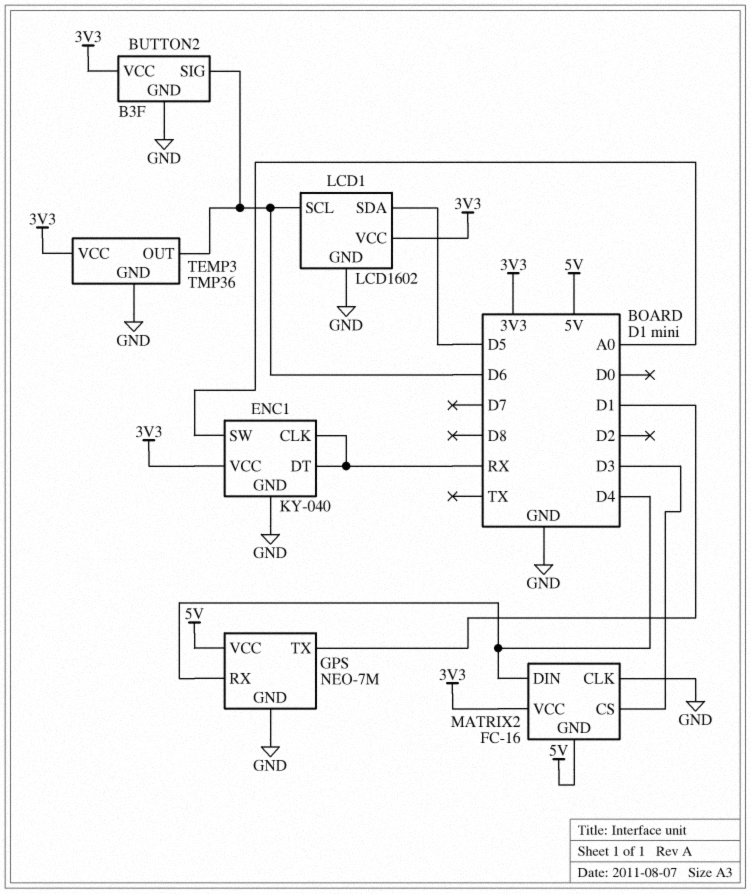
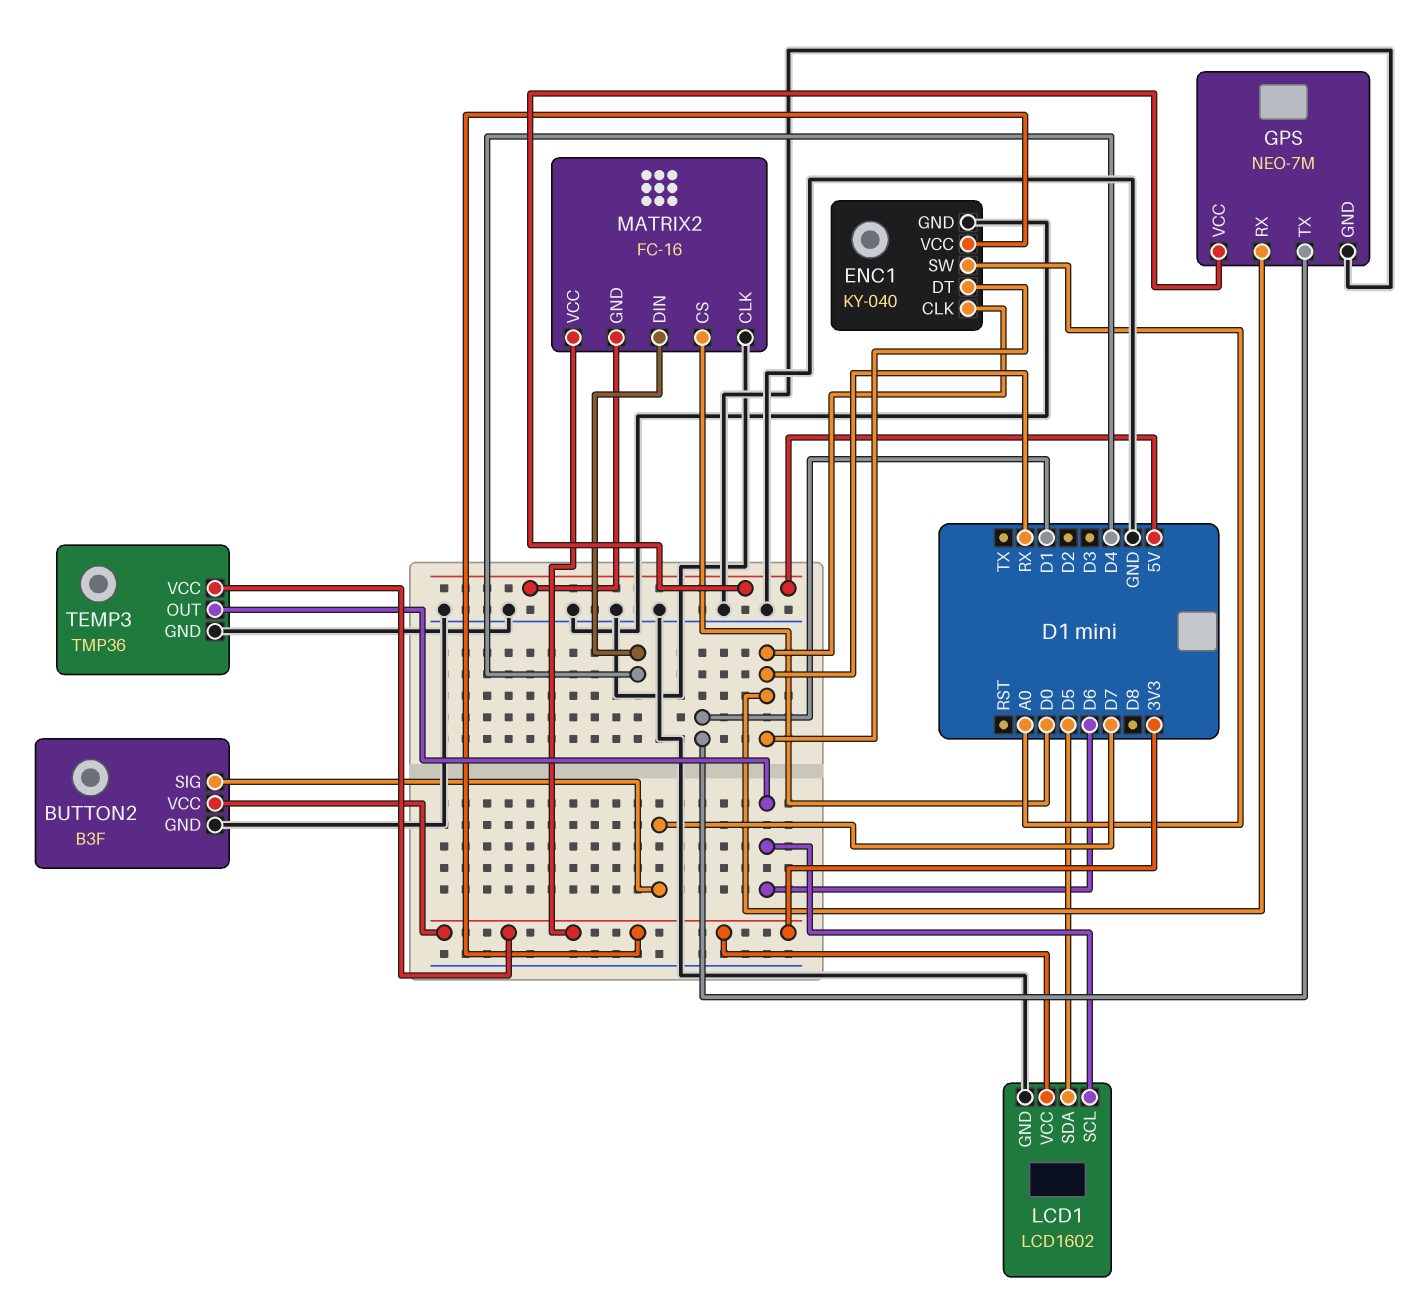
BUTTON2 pin SIG: D6 -> D7
GPS pin RX: D4 -> RX
MATRIX2 pin CS: D3 -> D0

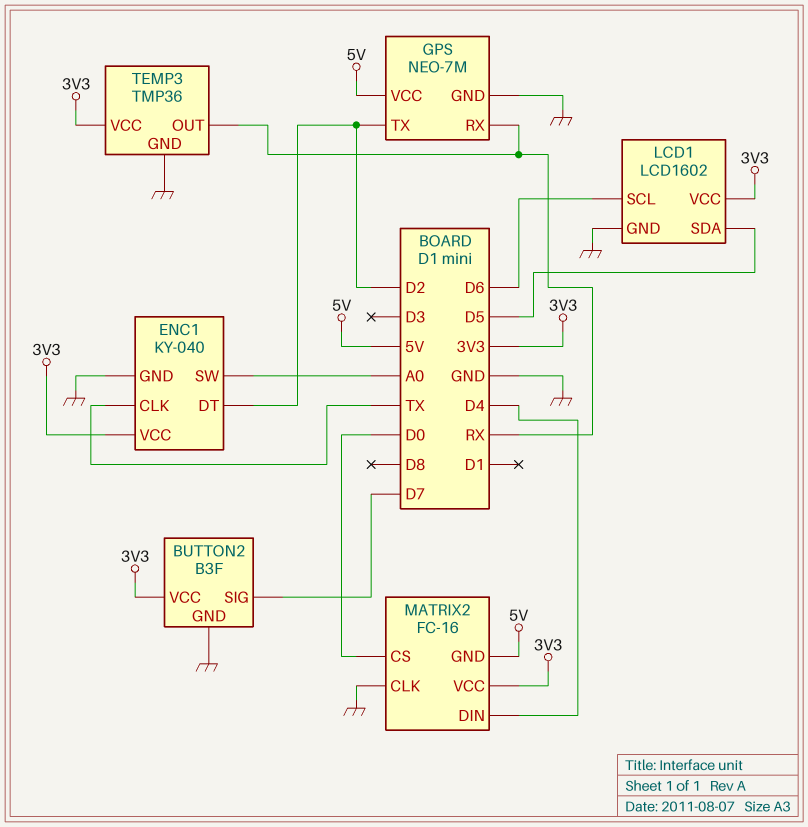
ENC1 pin CLK: RX -> TX
ENC1 pin DT: RX -> D2
GPS pin TX: D1 -> D2
TEMP3 pin OUT: D6 -> RX

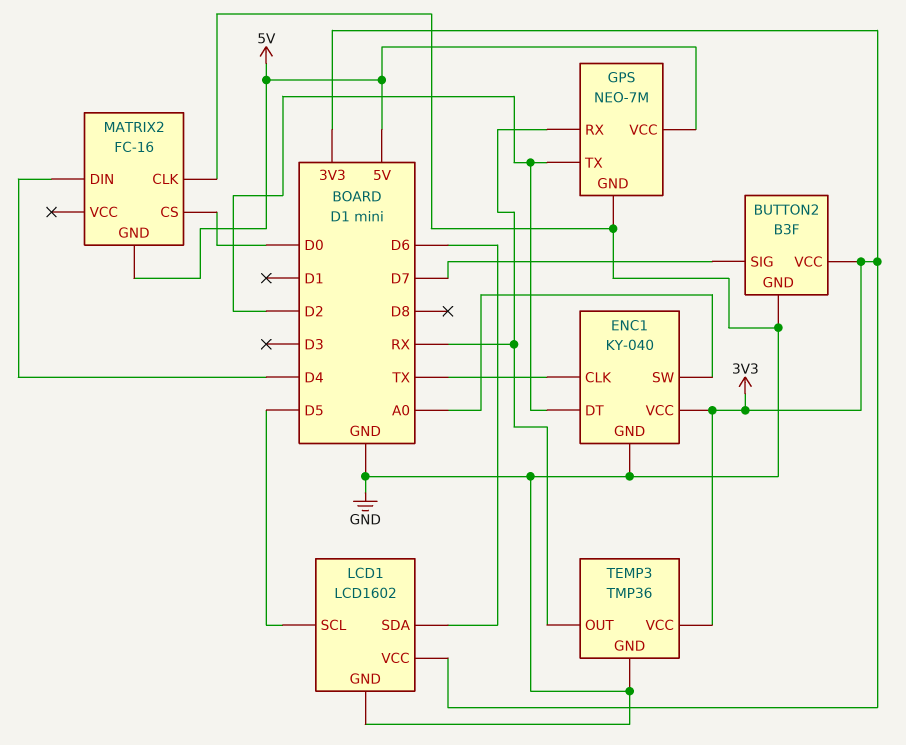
LCD1 pin SCL: D6 -> D5
LCD1 pin SDA: D5 -> D6
MATRIX2 pin VCC: 3V3 -> none

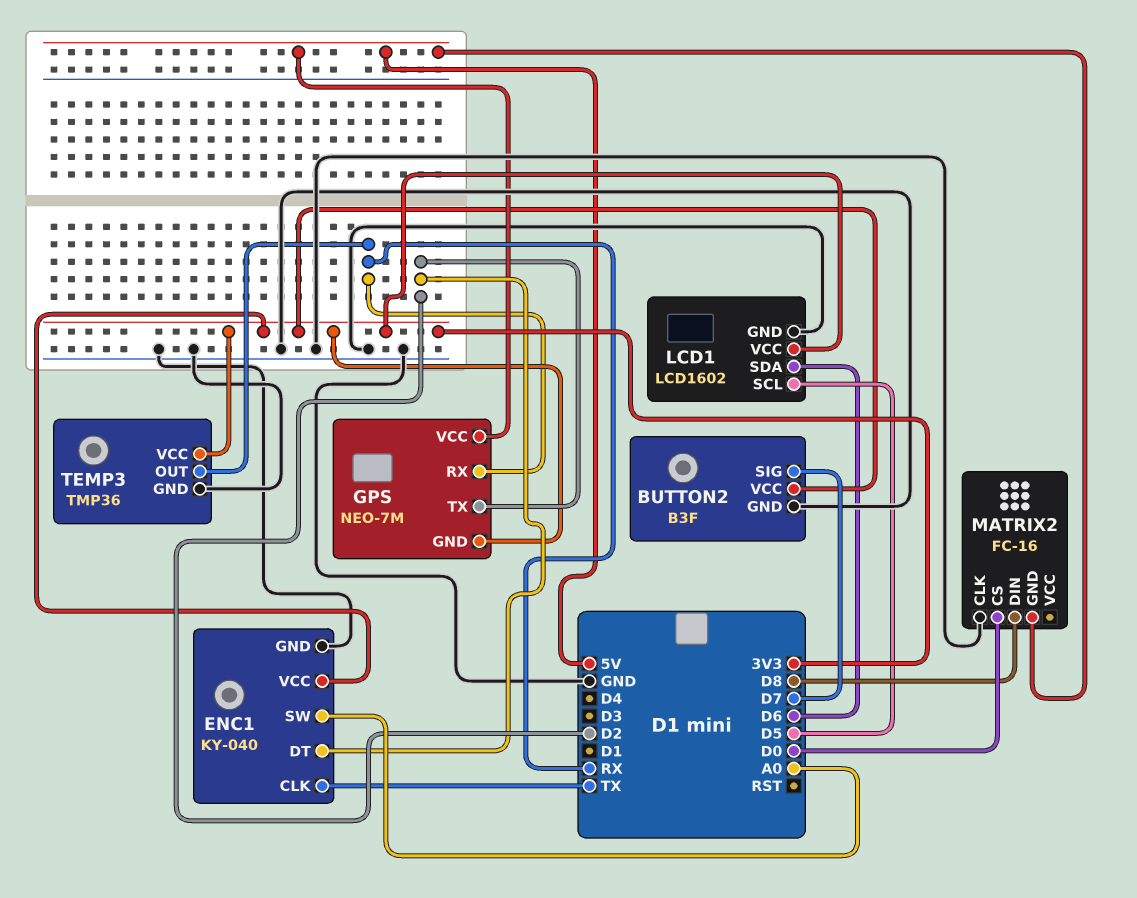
GPS pin GND: GND -> 3V3
MATRIX2 pin DIN: D4 -> D8

